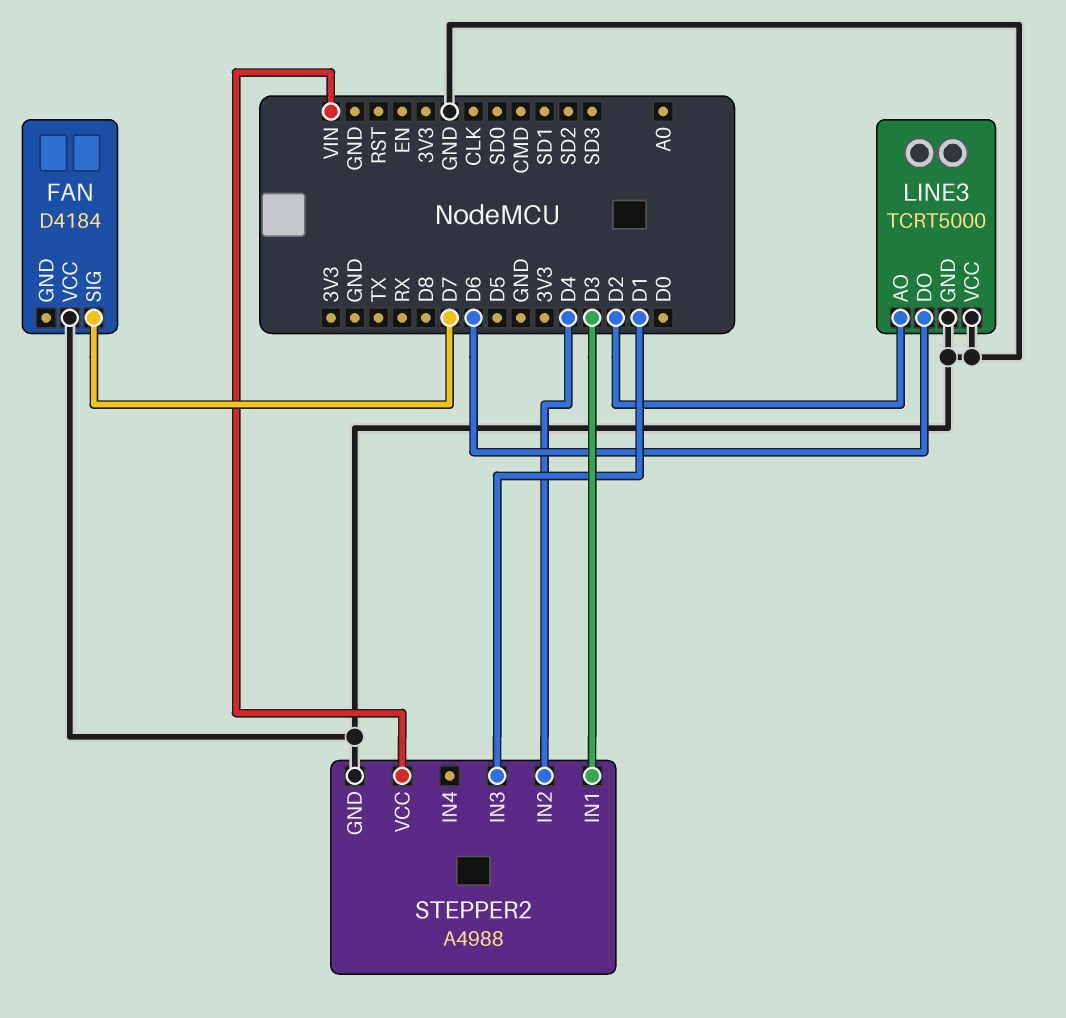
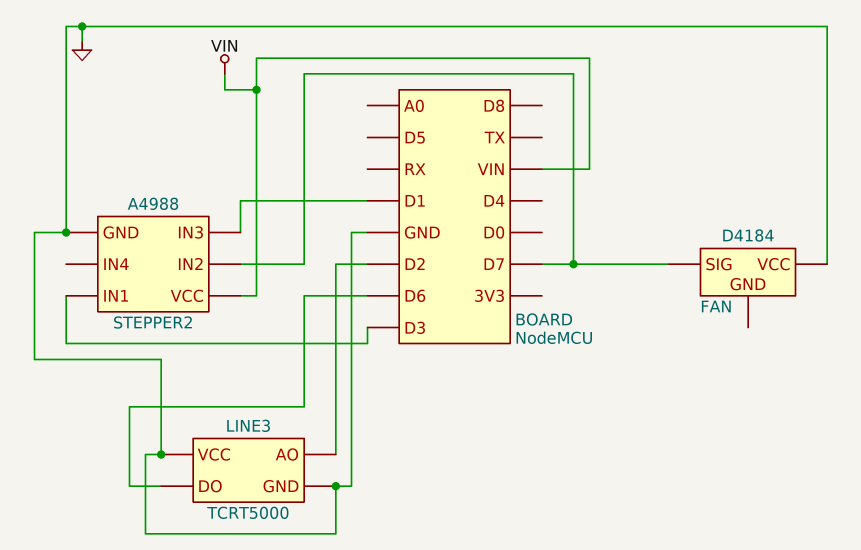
STEPPER2 pin IN2: D4 -> D7

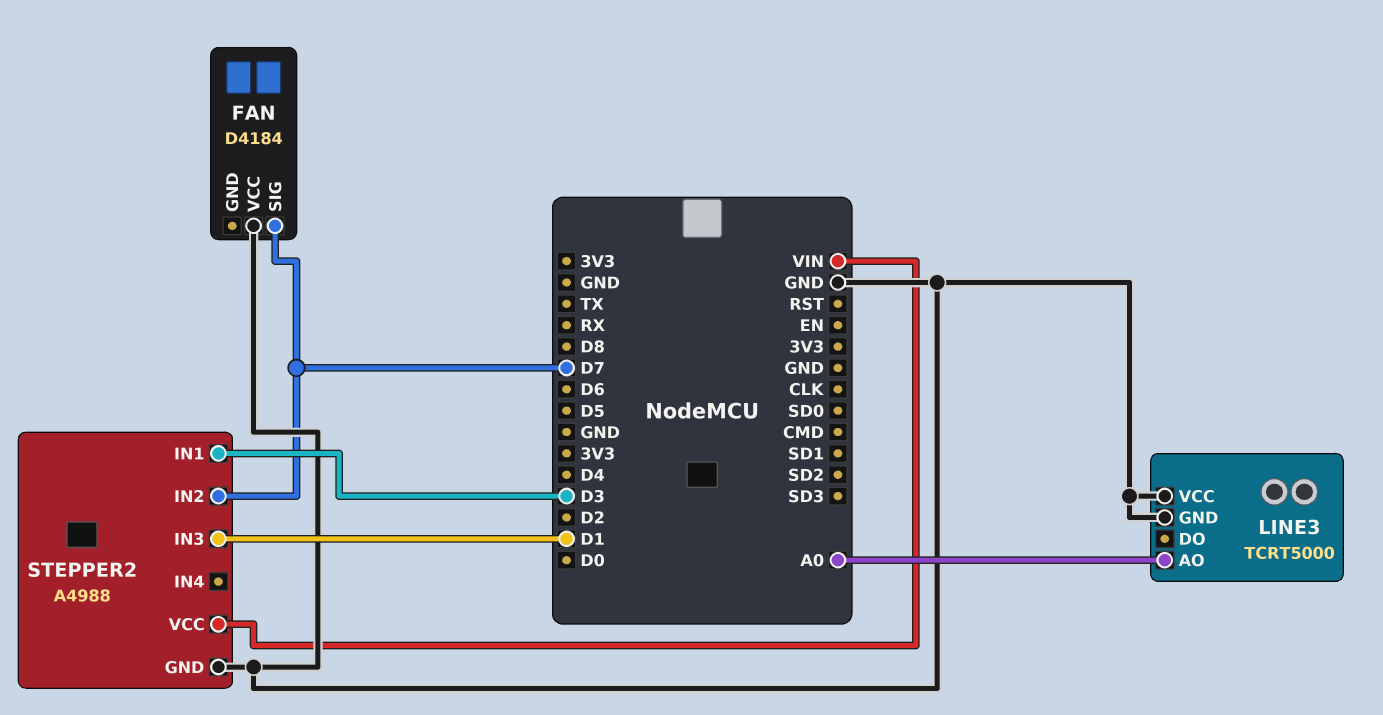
LINE3 pin AO: D2 -> A0
LINE3 pin DO: D6 -> none

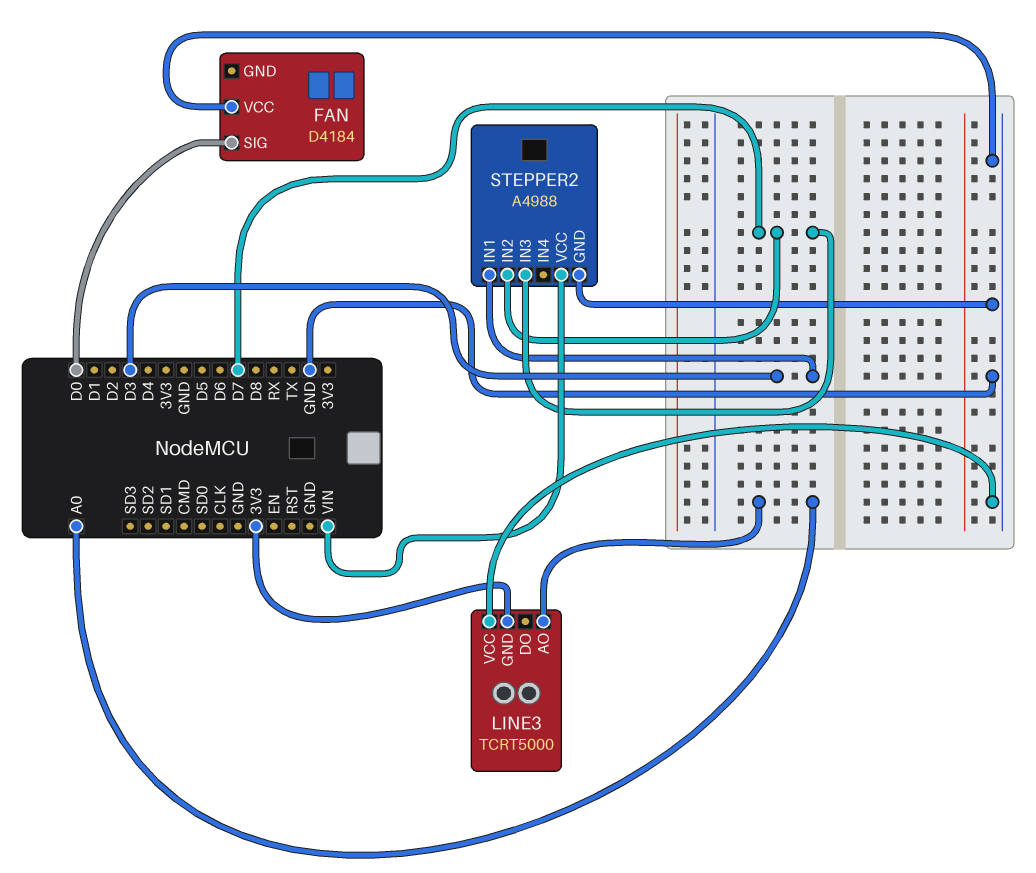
FAN pin SIG: D7 -> D0
LINE3 pin GND: GND -> 3V3
STEPPER2 pin IN3: D1 -> D7

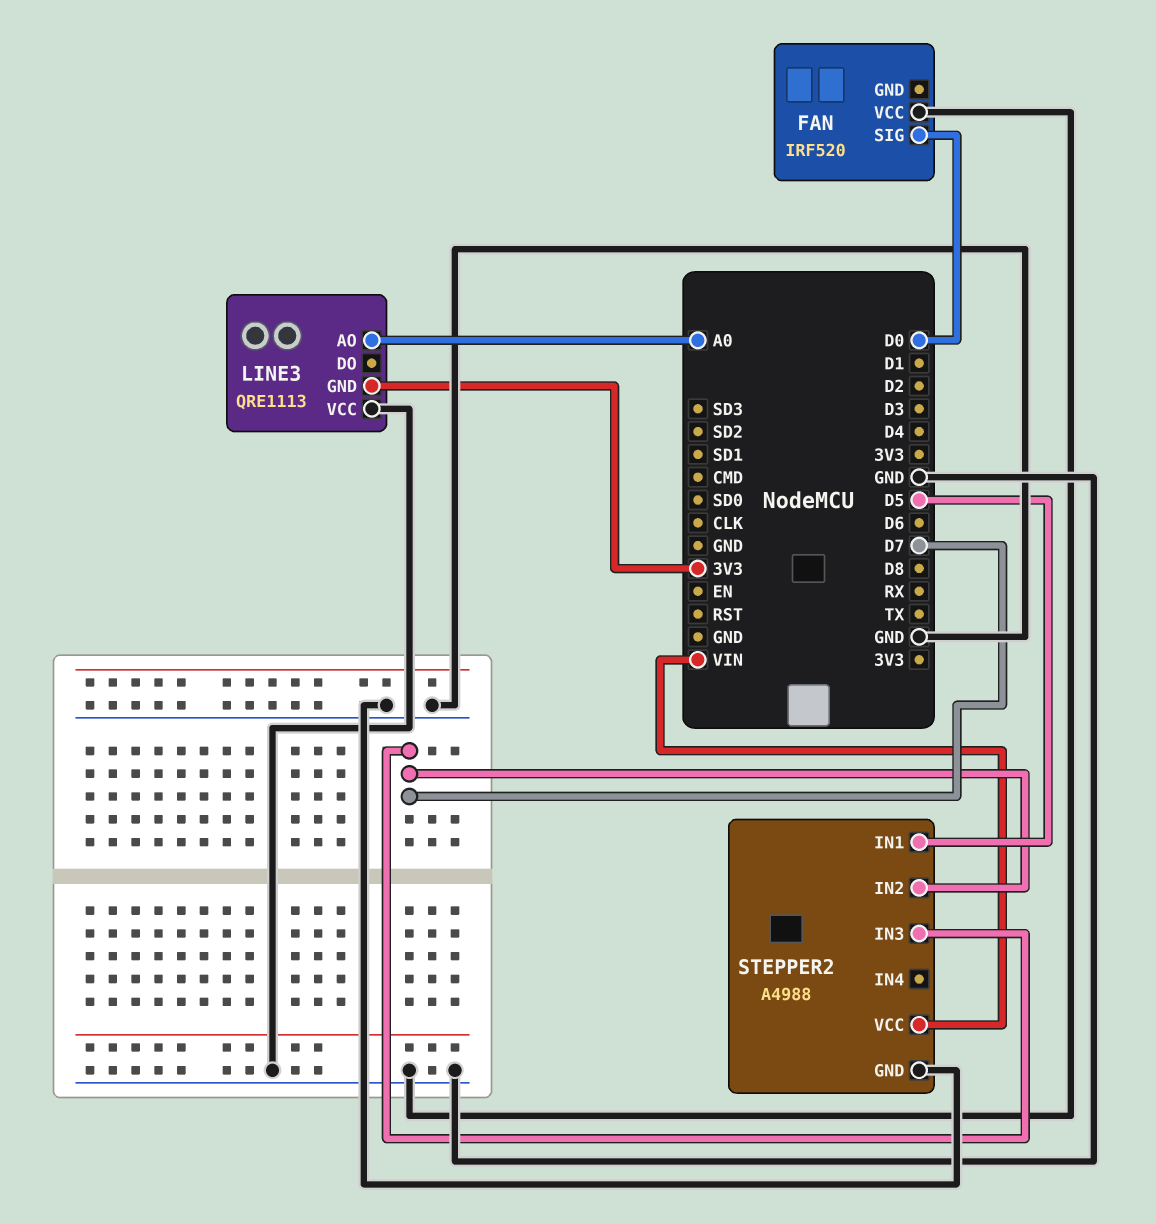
FAN: D4184 -> IRF520
LINE3: TCRT5000 -> QRE1113
STEPPER2 pin IN1: D3 -> D5

